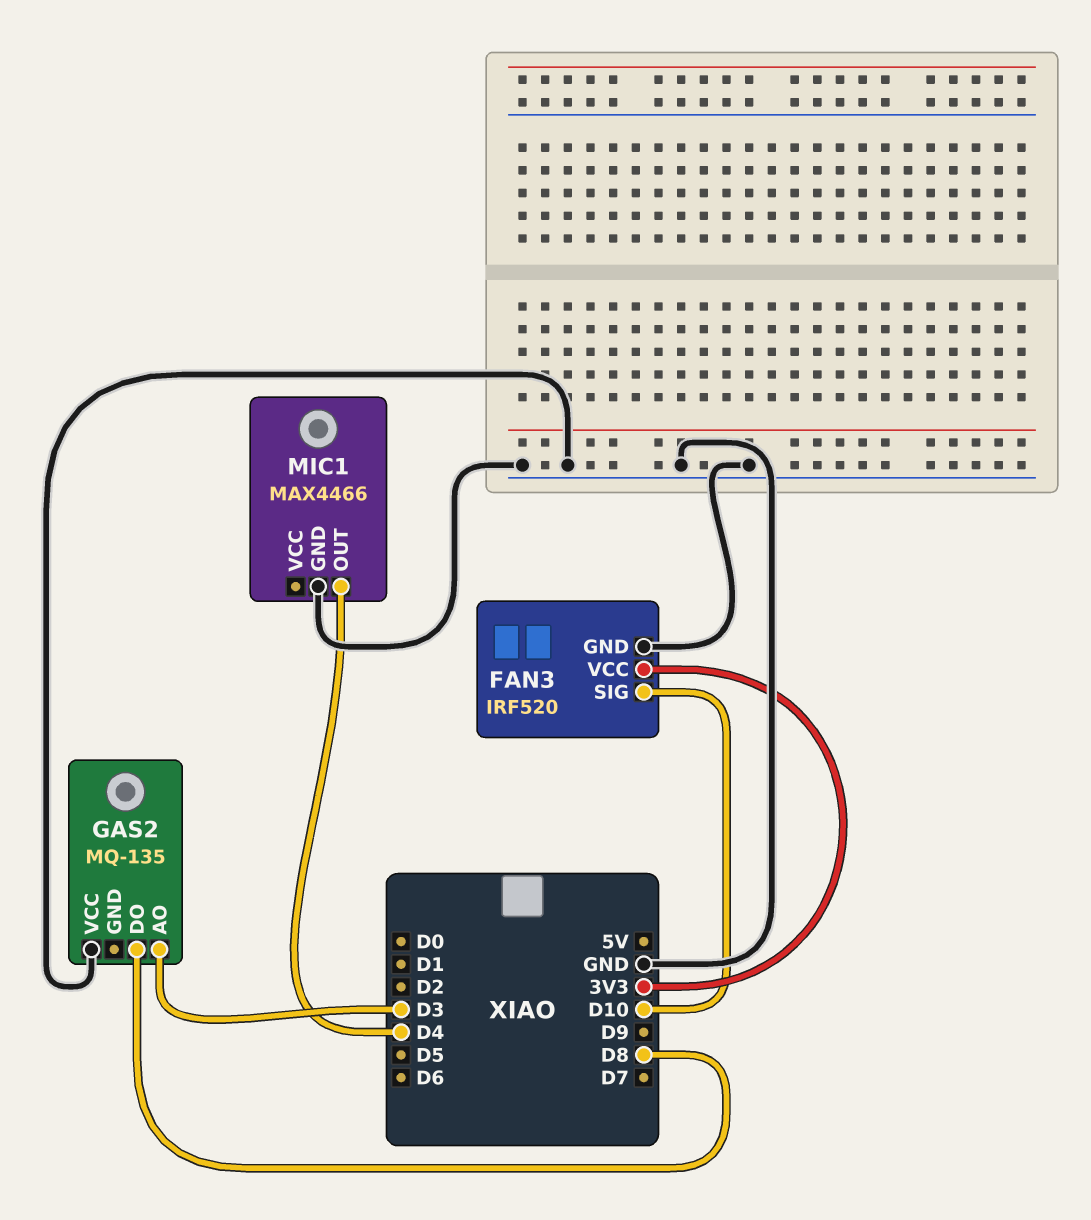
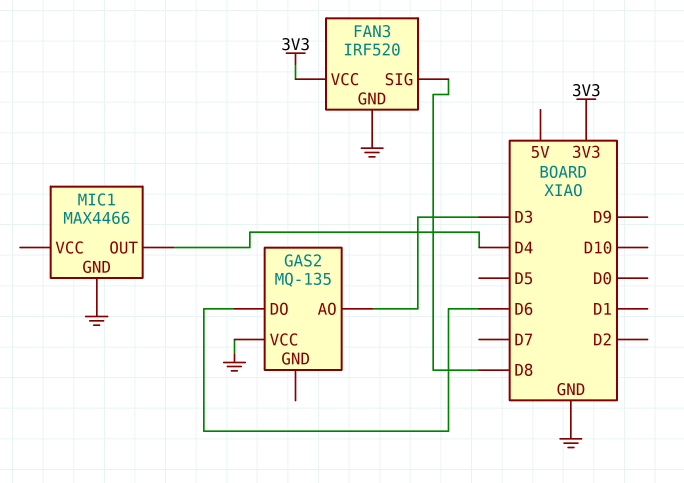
FAN3 pin SIG: D10 -> D8
GAS2 pin DO: D8 -> D6

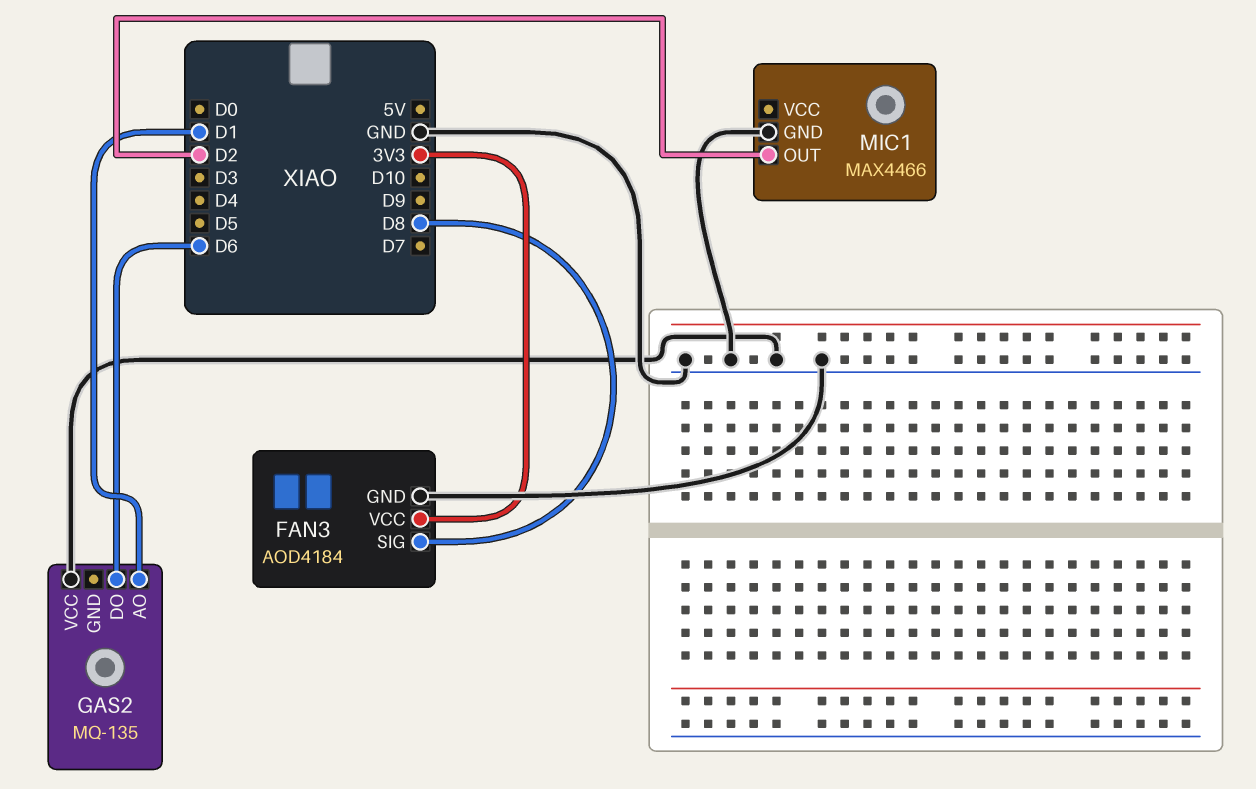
FAN3: IRF520 -> AOD4184
GAS2 pin AO: D3 -> D1
MIC1 pin OUT: D4 -> D2

